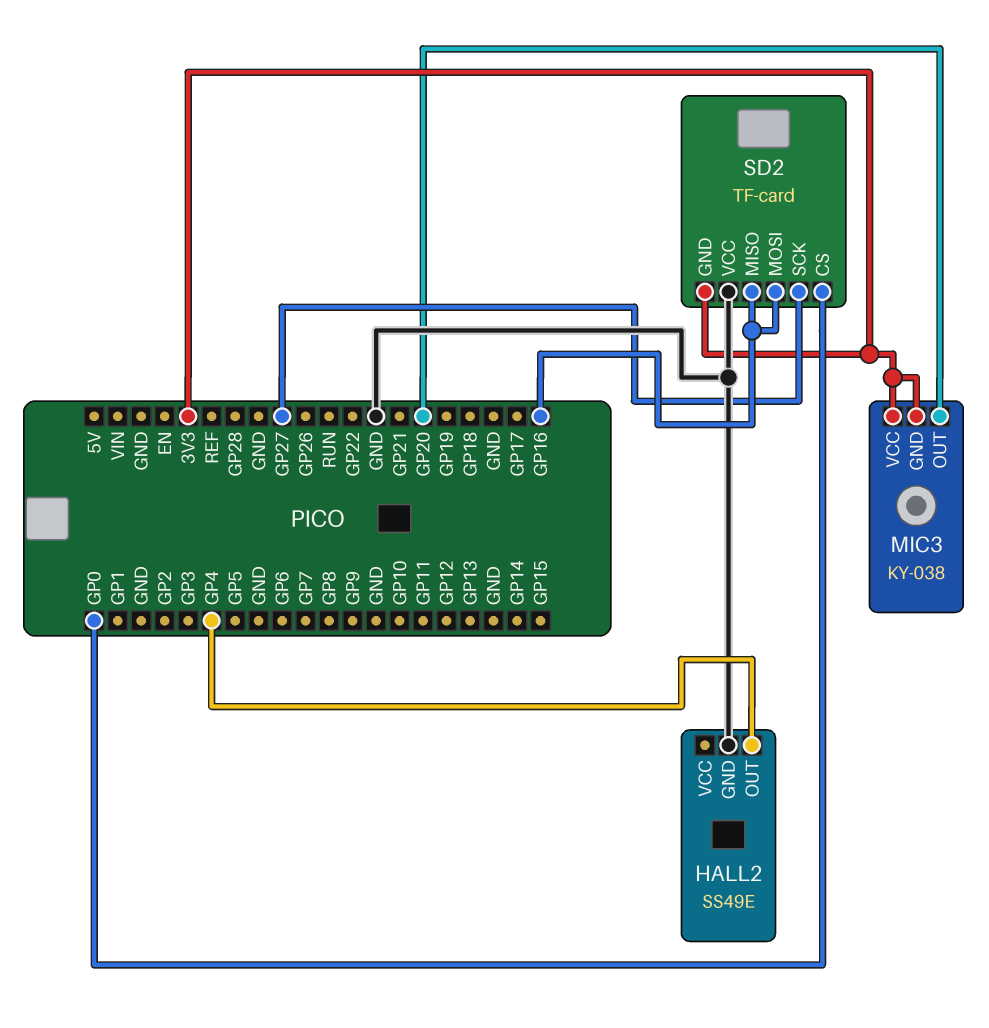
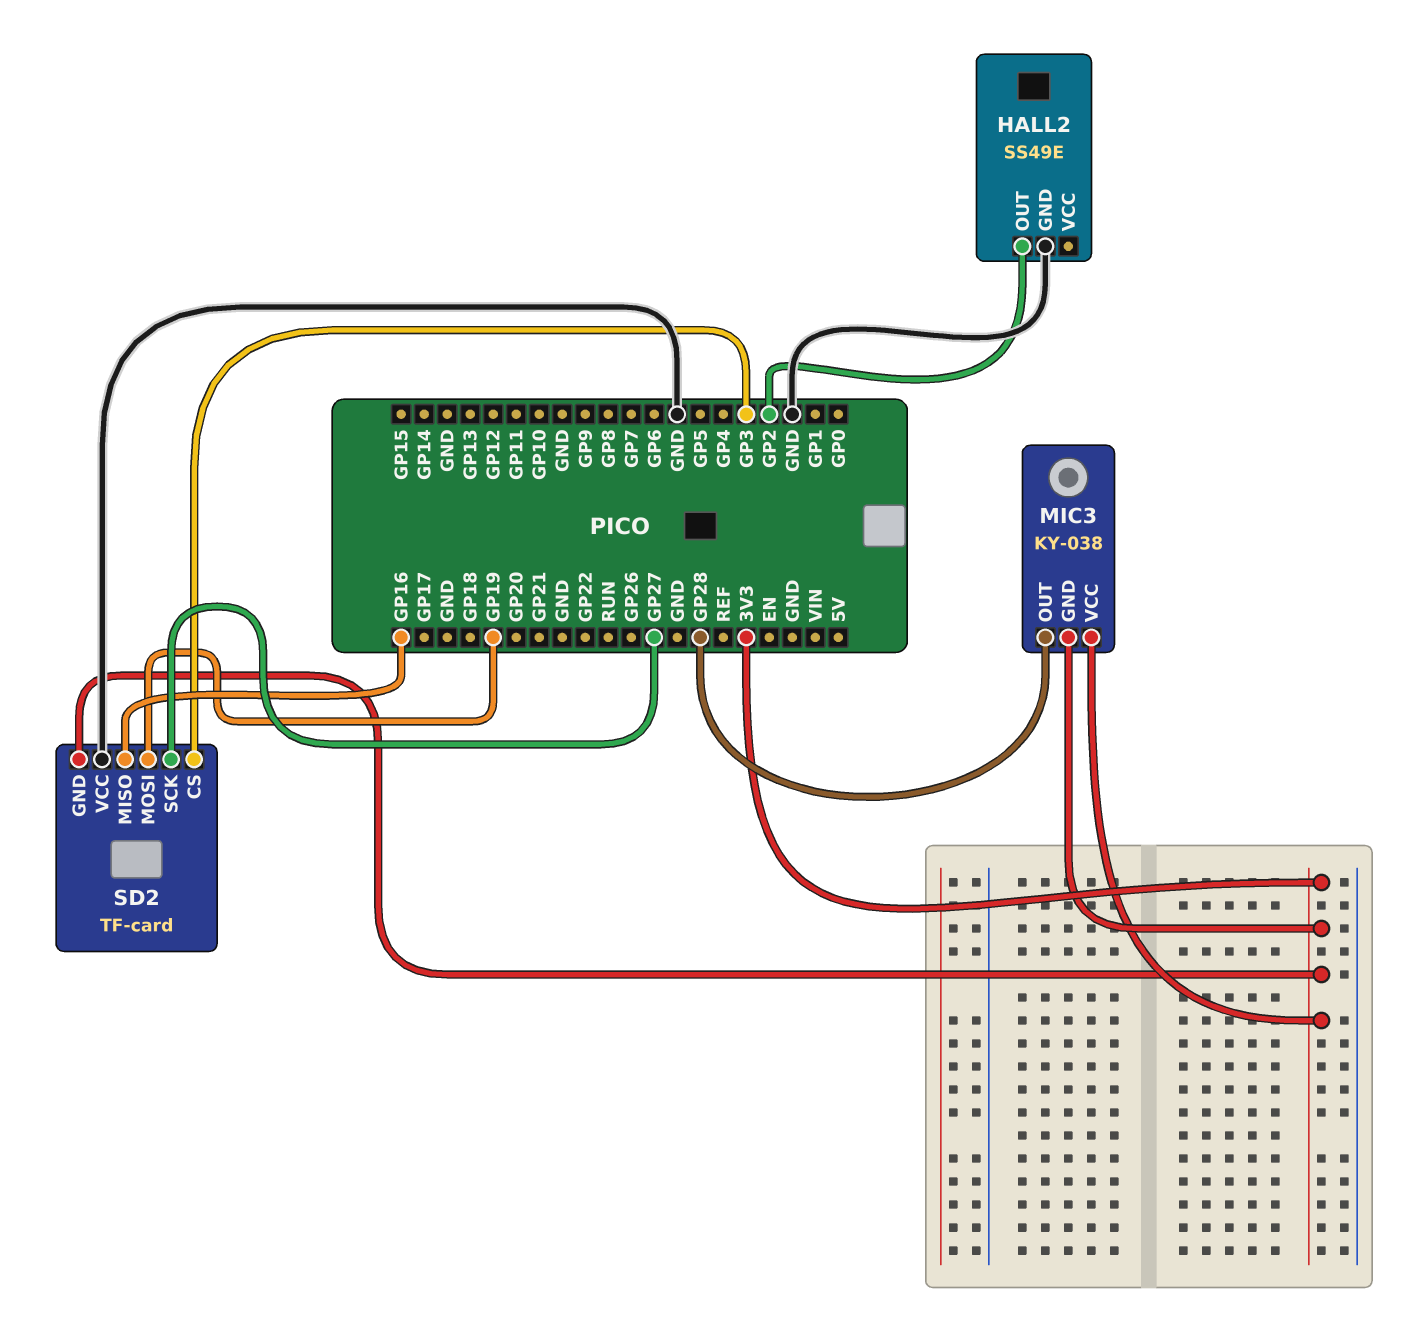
HALL2 pin OUT: GP4 -> GP2
MIC3 pin OUT: GP20 -> GP28
SD2 pin CS: GP0 -> GP3
SD2 pin MOSI: GP16 -> GP19

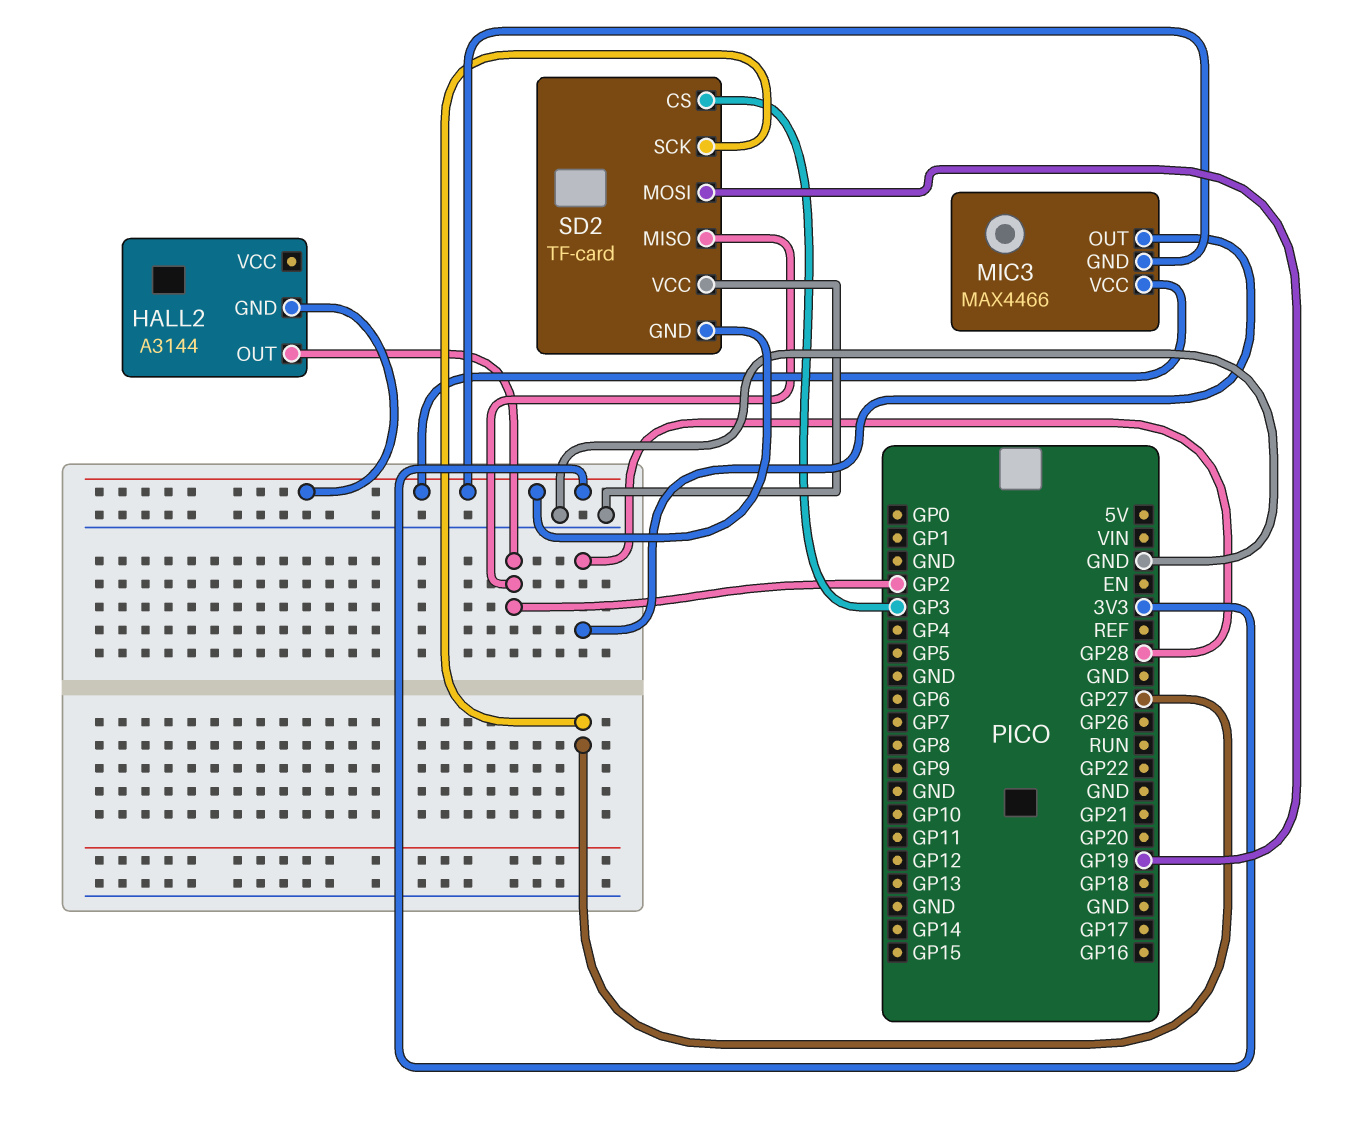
HALL2: SS49E -> A3144
HALL2 pin GND: GND -> 3V3
MIC3: KY-038 -> MAX4466
SD2 pin MISO: GP16 -> GP2

